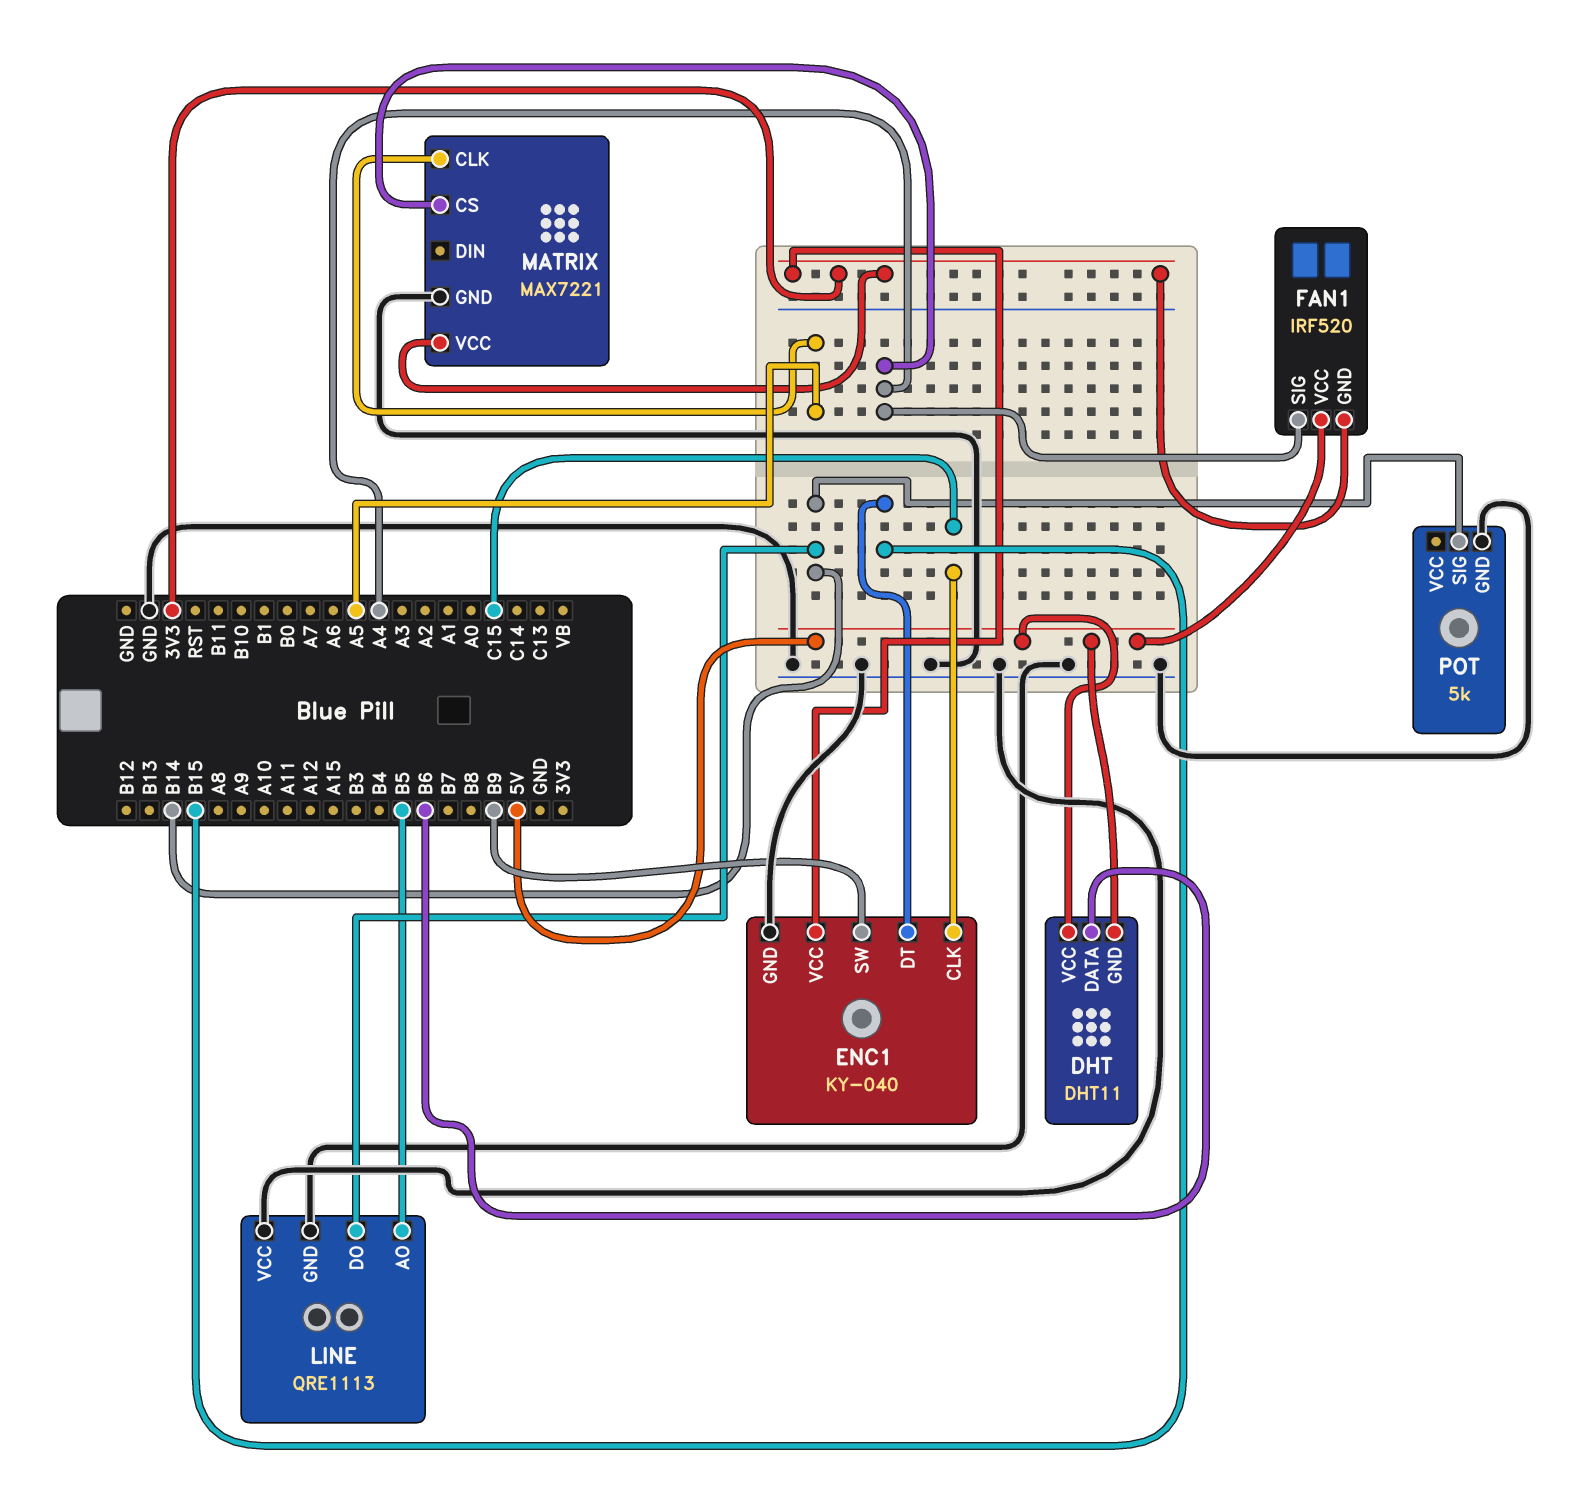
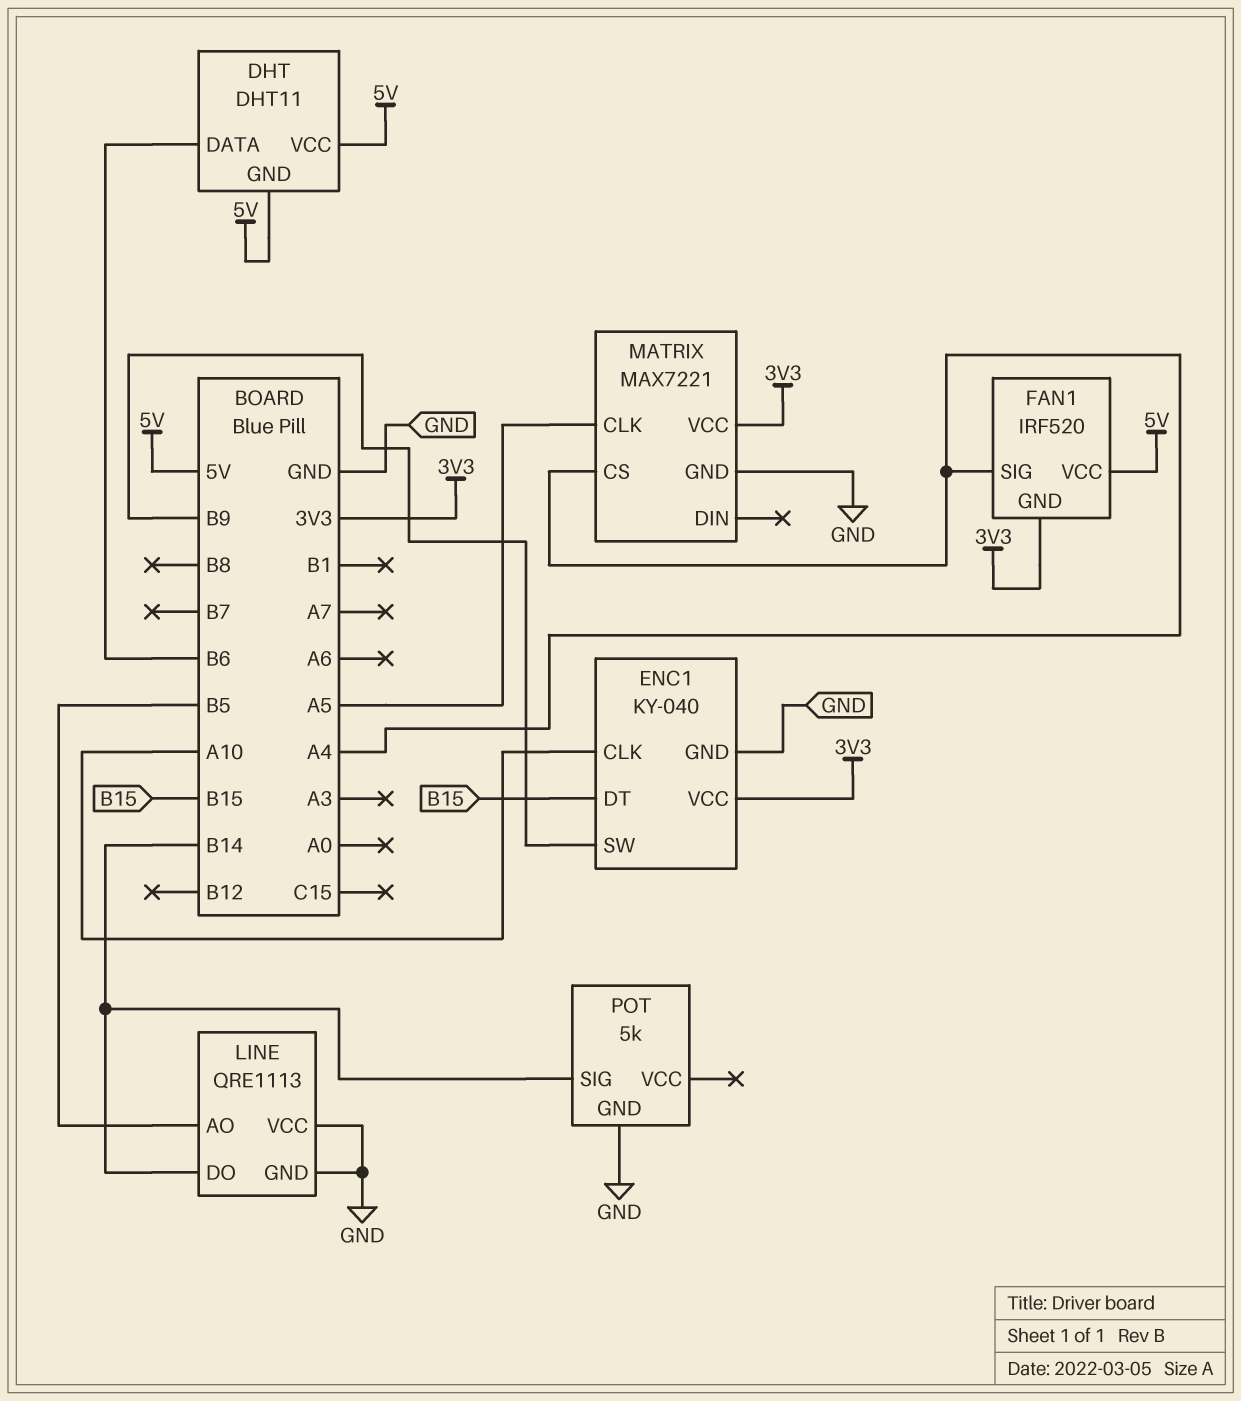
ENC1 pin CLK: C15 -> A10

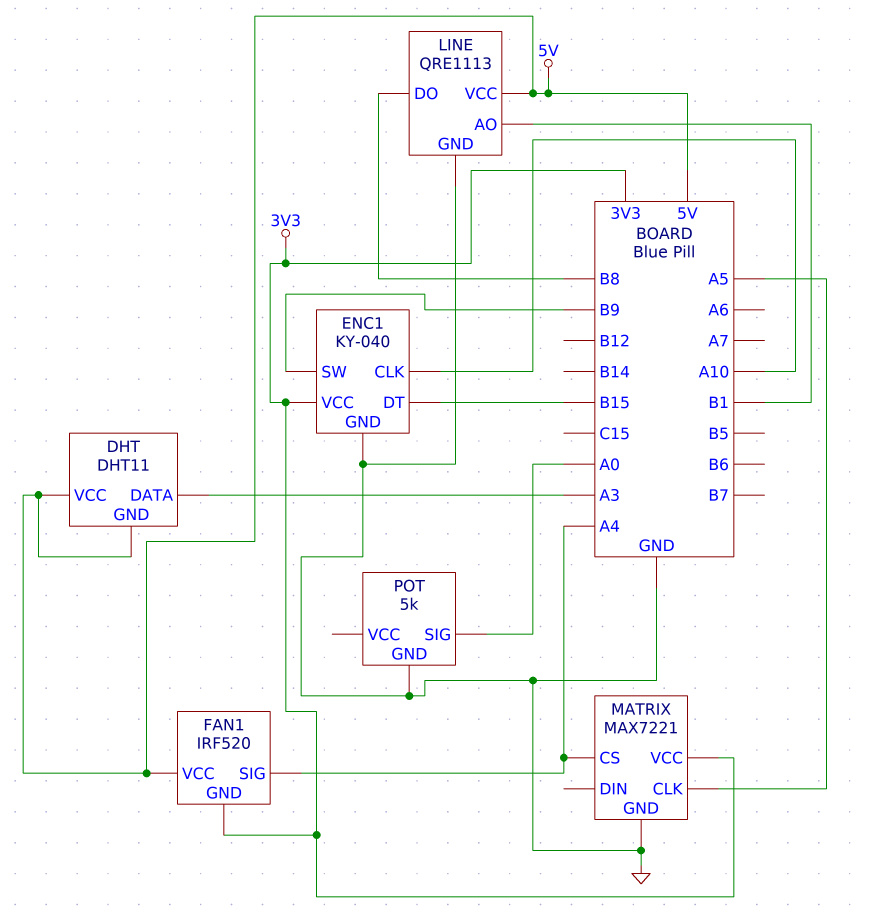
DHT pin DATA: B6 -> A3
LINE pin AO: B5 -> B1
LINE pin DO: B14 -> B8
LINE pin VCC: GND -> 5V
POT pin SIG: B14 -> A0

